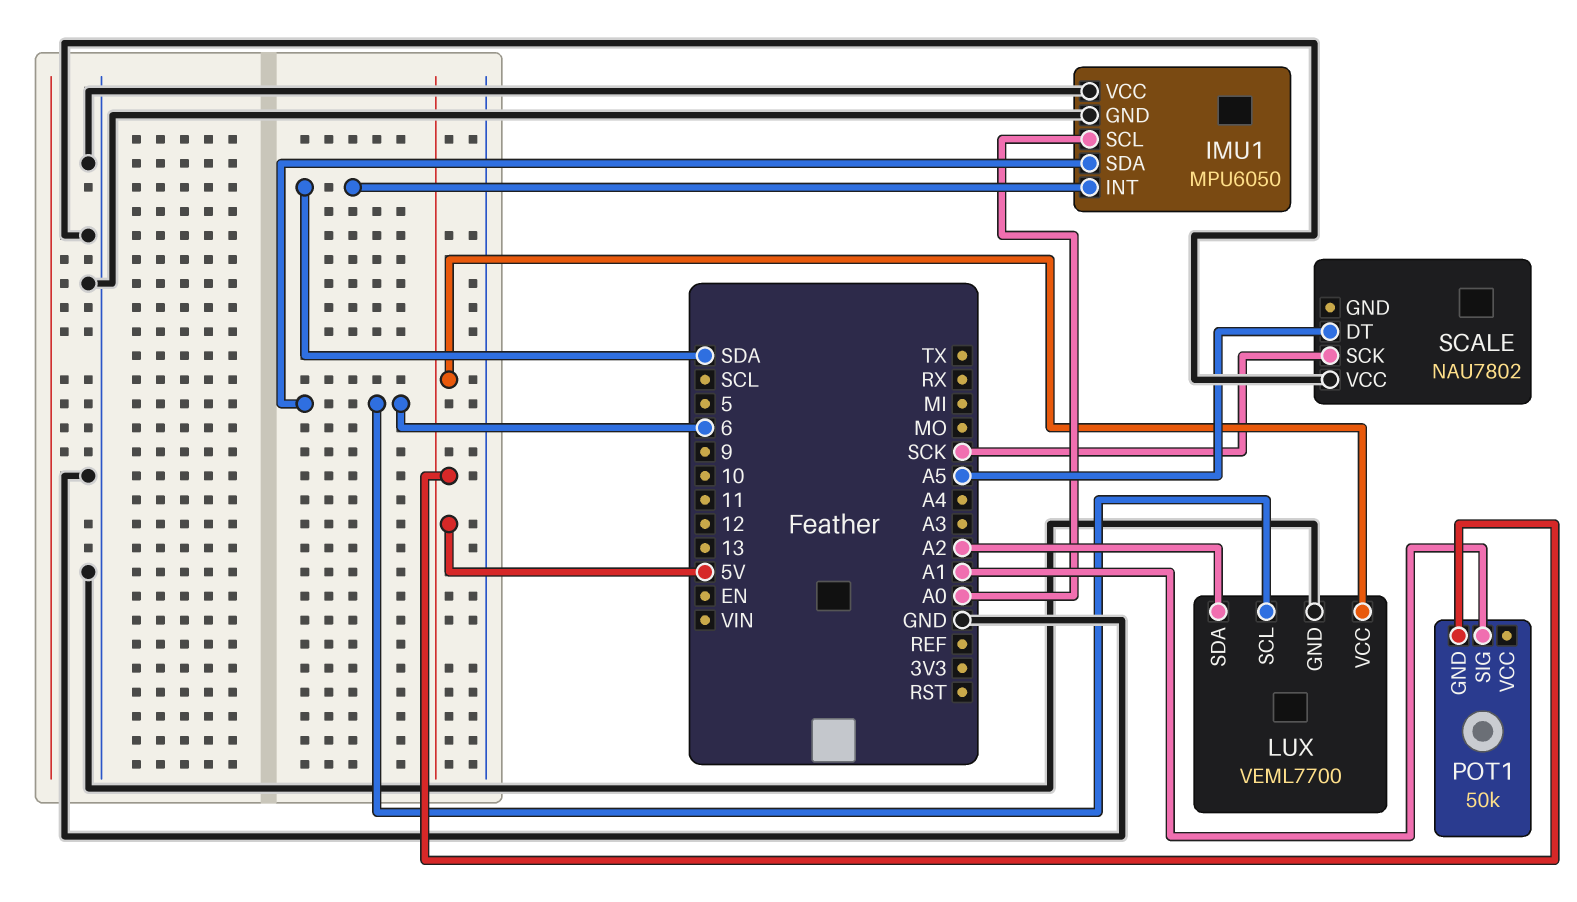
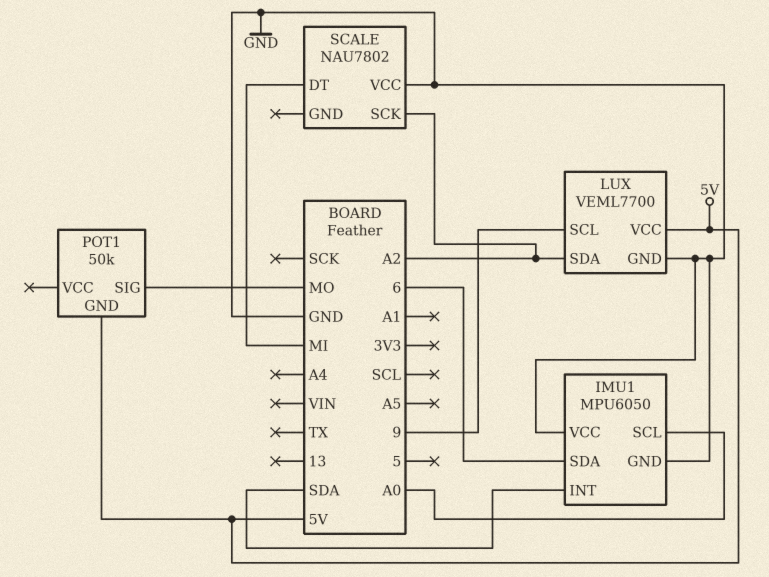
LUX pin SCL: 6 -> 9
POT1 pin SIG: A1 -> MO
SCALE pin DT: A5 -> MI
SCALE pin SCK: SCK -> A2

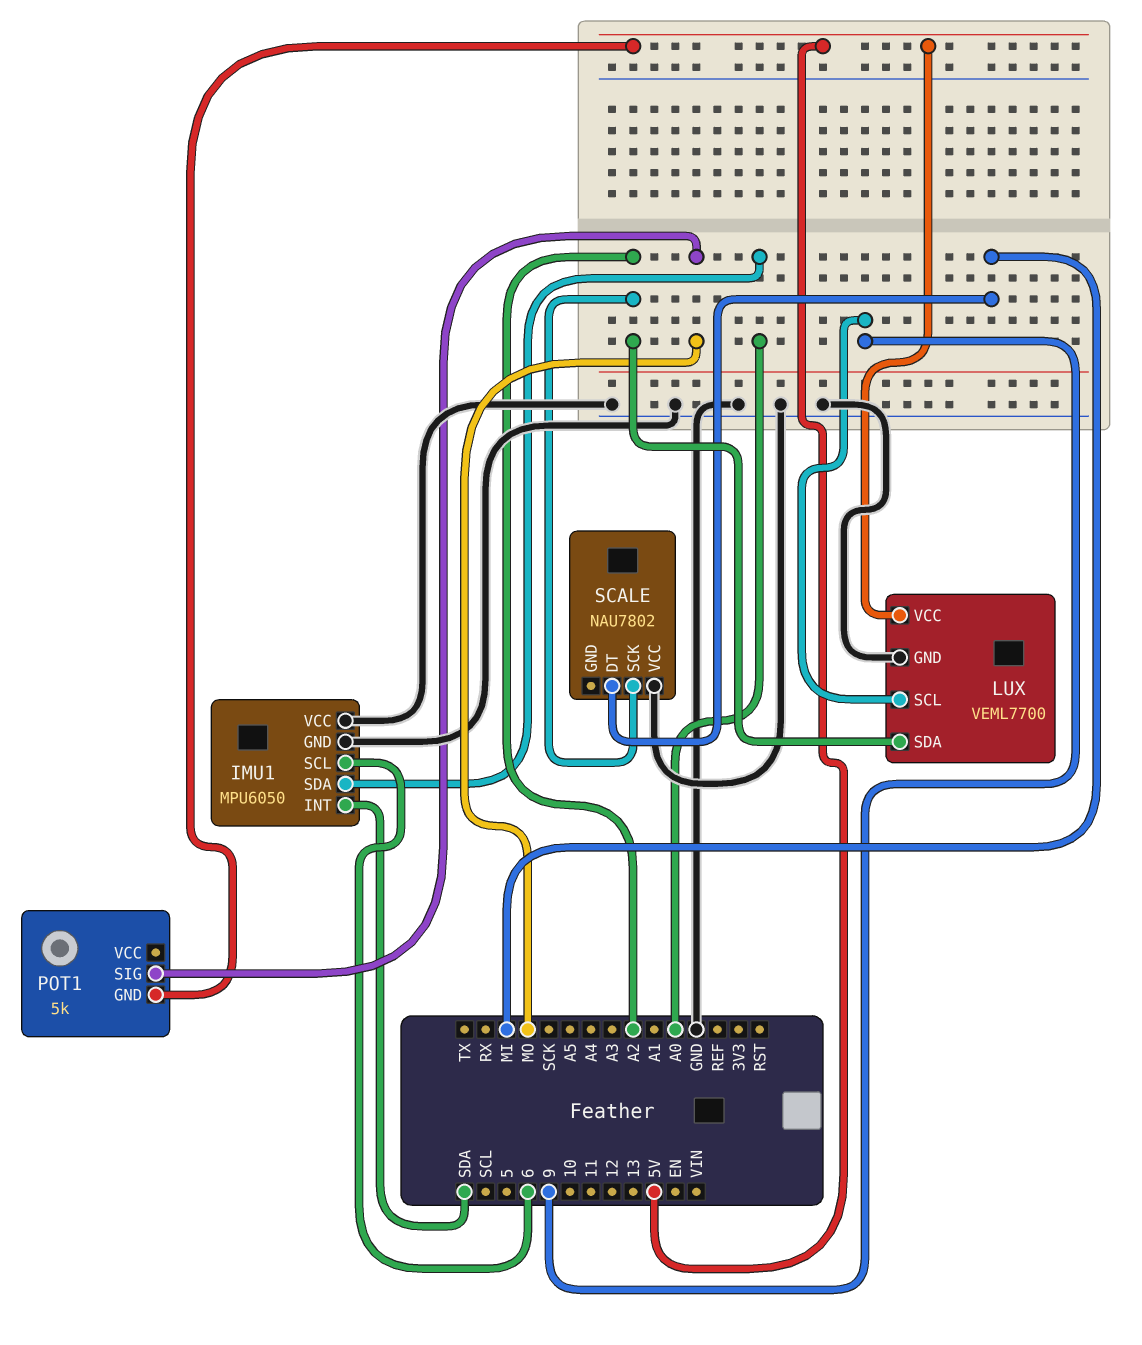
IMU1 pin SCL: A0 -> 6
IMU1 pin SDA: 6 -> A0
POT1: 50k -> 5k

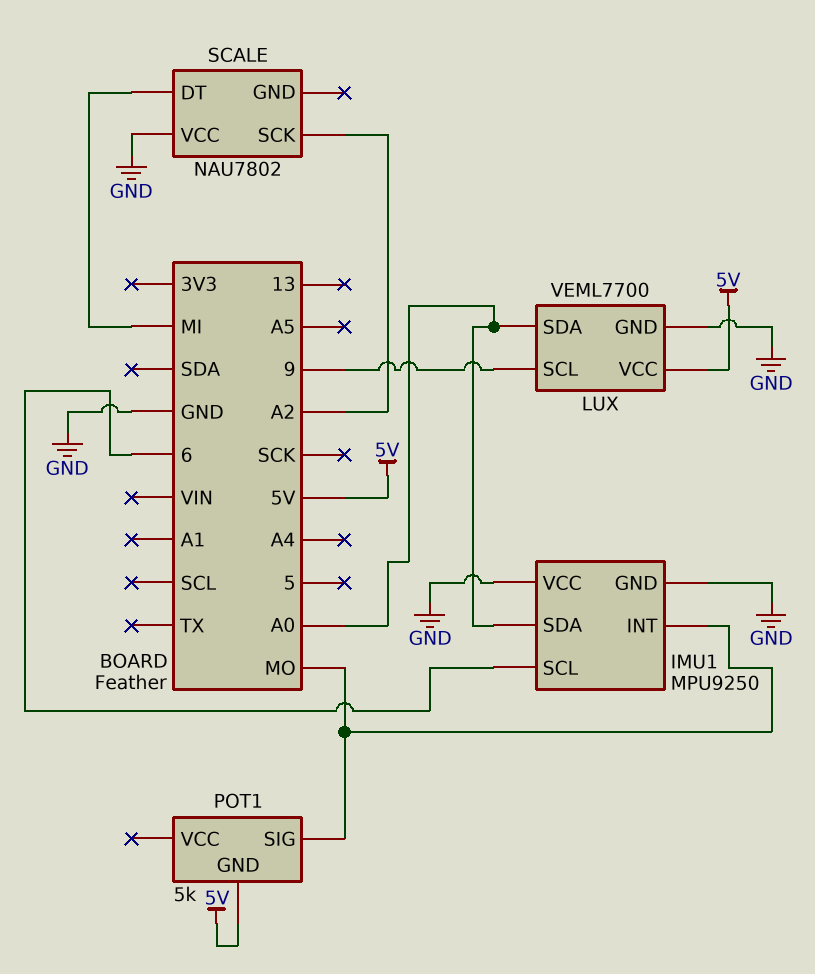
IMU1: MPU6050 -> MPU9250
IMU1 pin INT: SDA -> MO
LUX pin SDA: A2 -> A0

